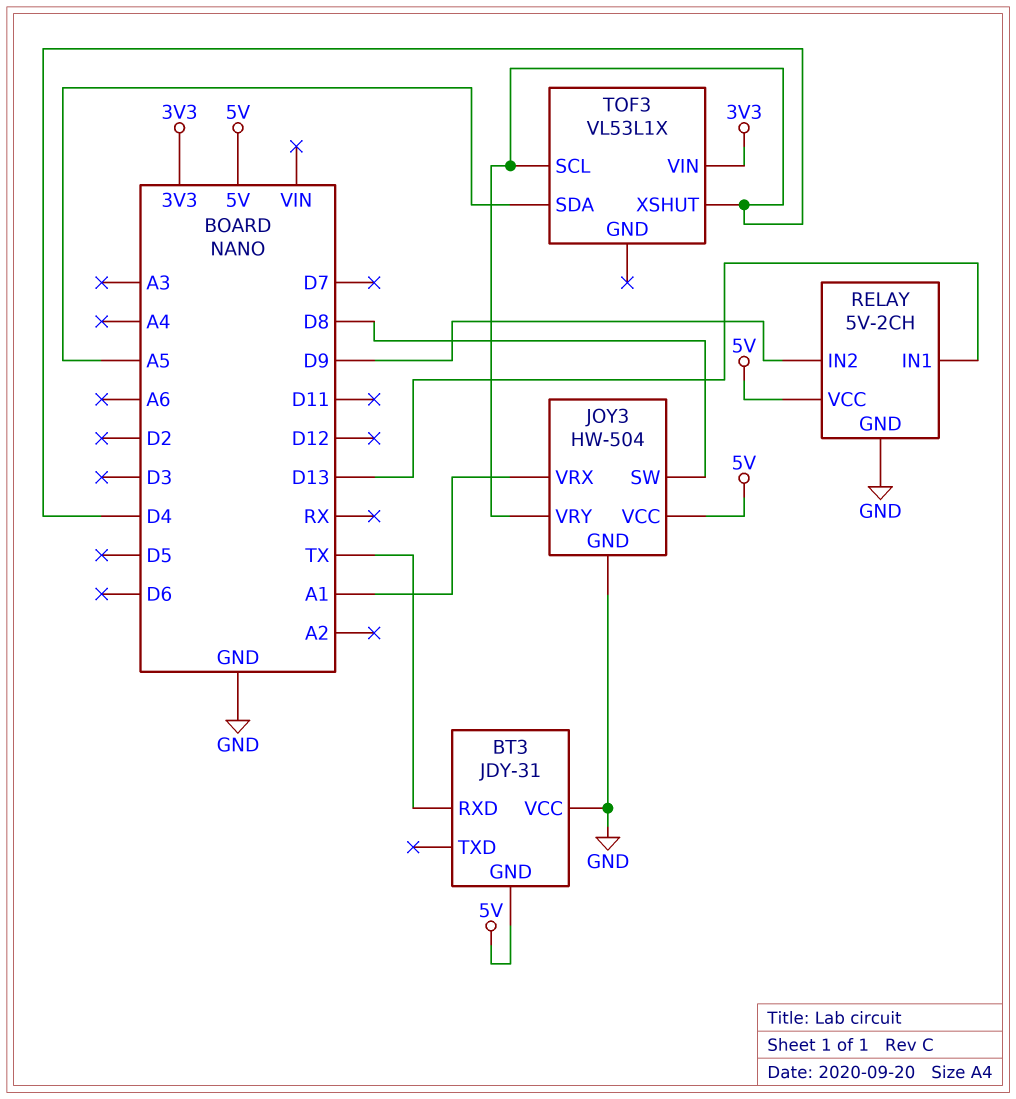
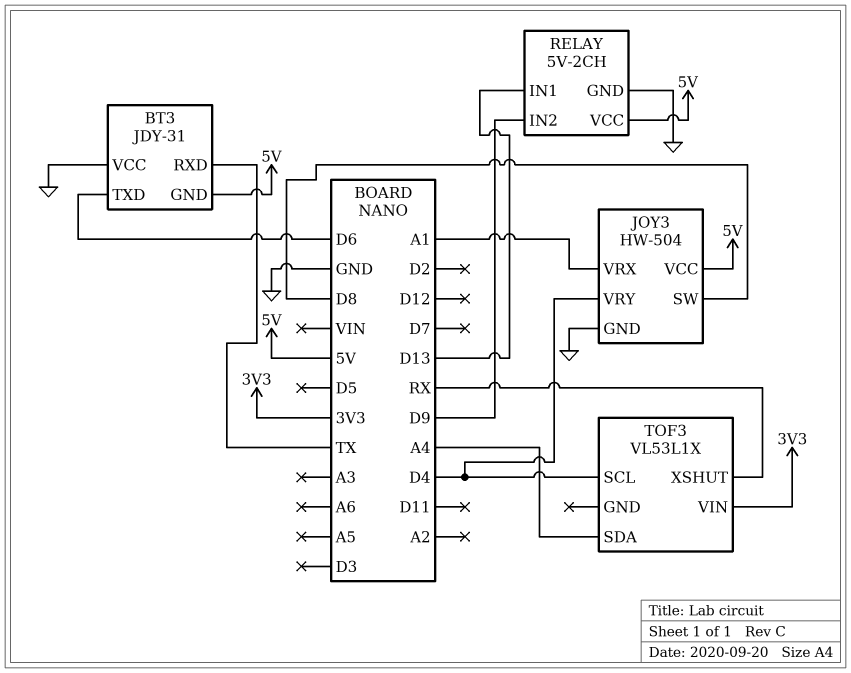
BT3 pin TXD: none -> D6
TOF3 pin SDA: A5 -> A4
TOF3 pin XSHUT: D4 -> RX

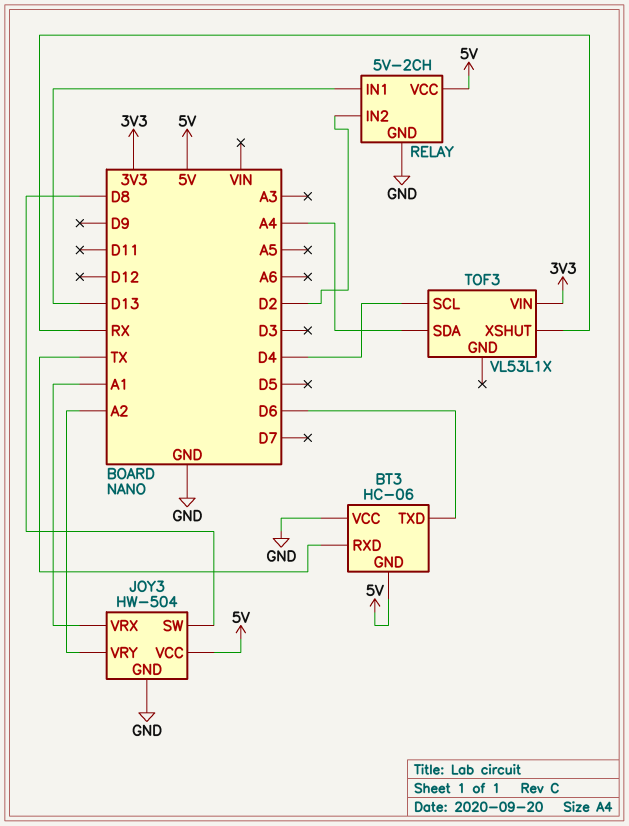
BT3: JDY-31 -> HC-06
JOY3 pin VRY: D4 -> A2
RELAY pin IN2: D9 -> D2

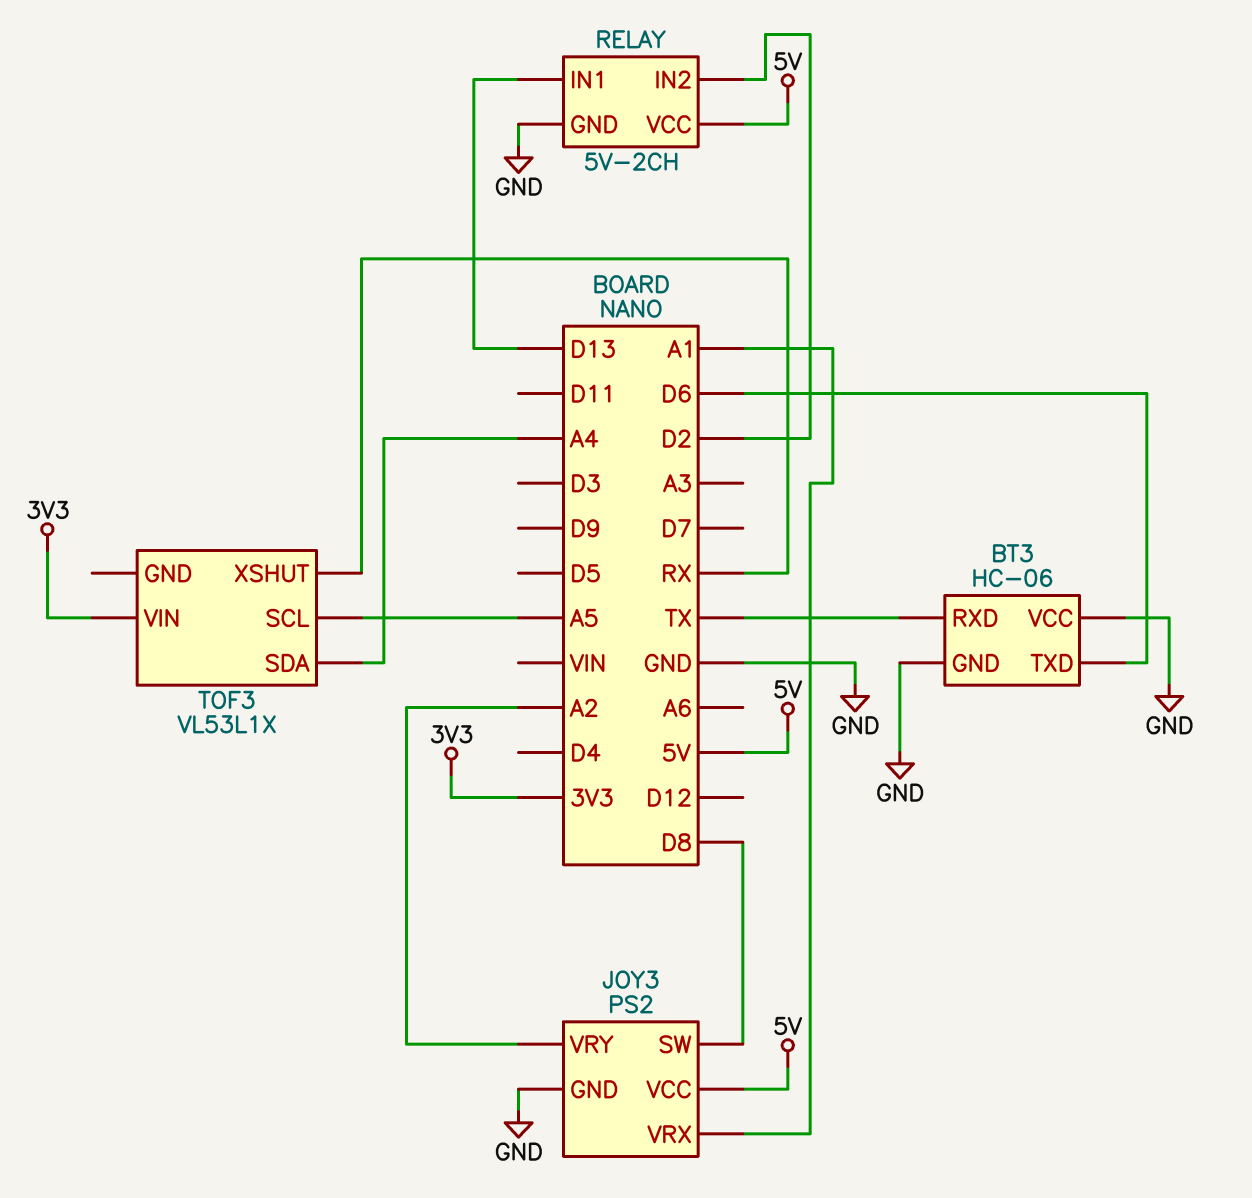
BT3 pin GND: 5V -> GND
JOY3: HW-504 -> PS2
TOF3 pin SCL: D4 -> A5

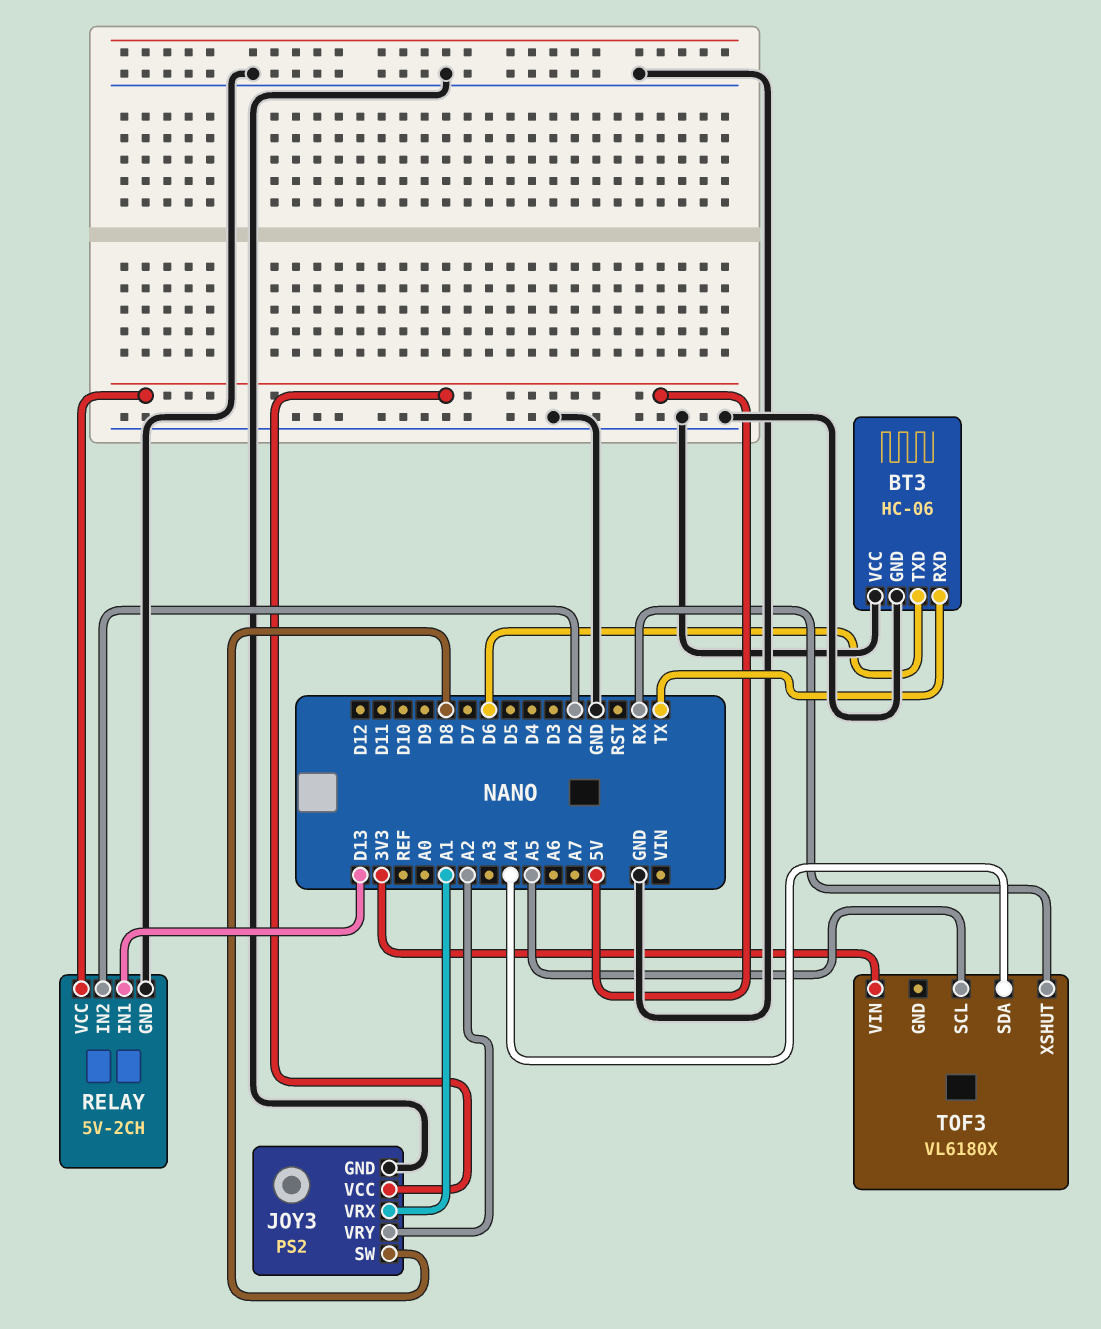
TOF3: VL53L1X -> VL6180X

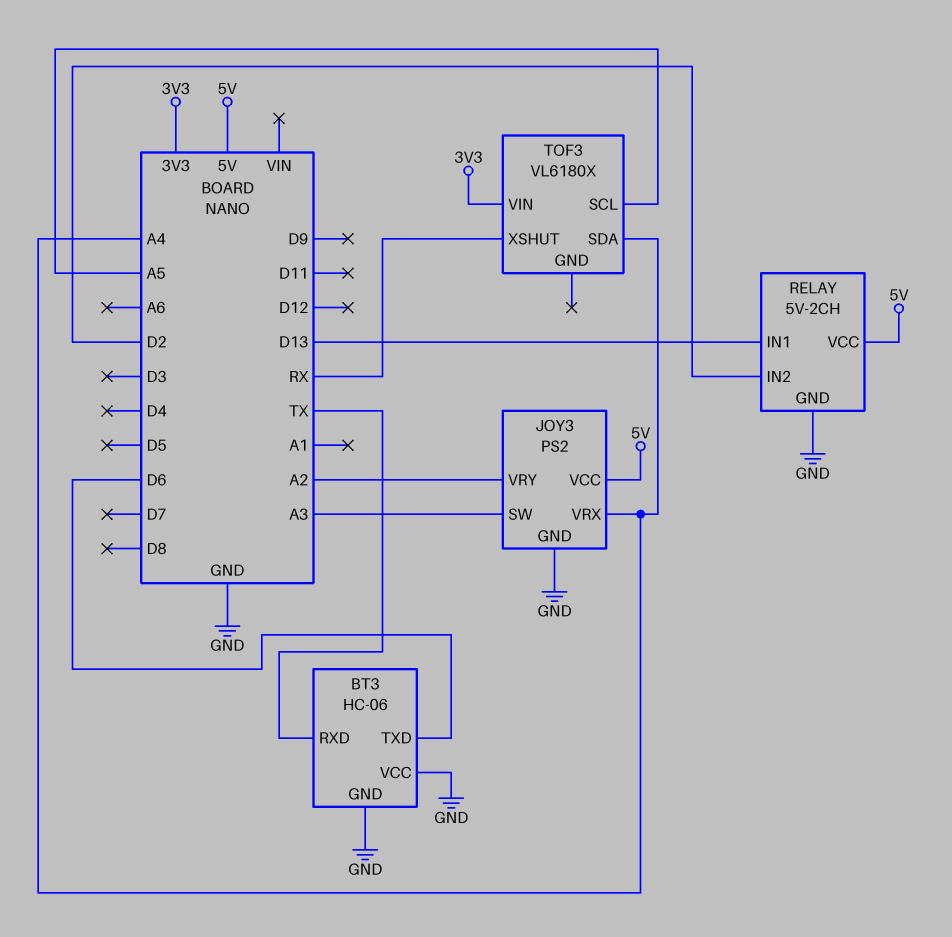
JOY3 pin SW: D8 -> A3
JOY3 pin VRX: A1 -> A4

